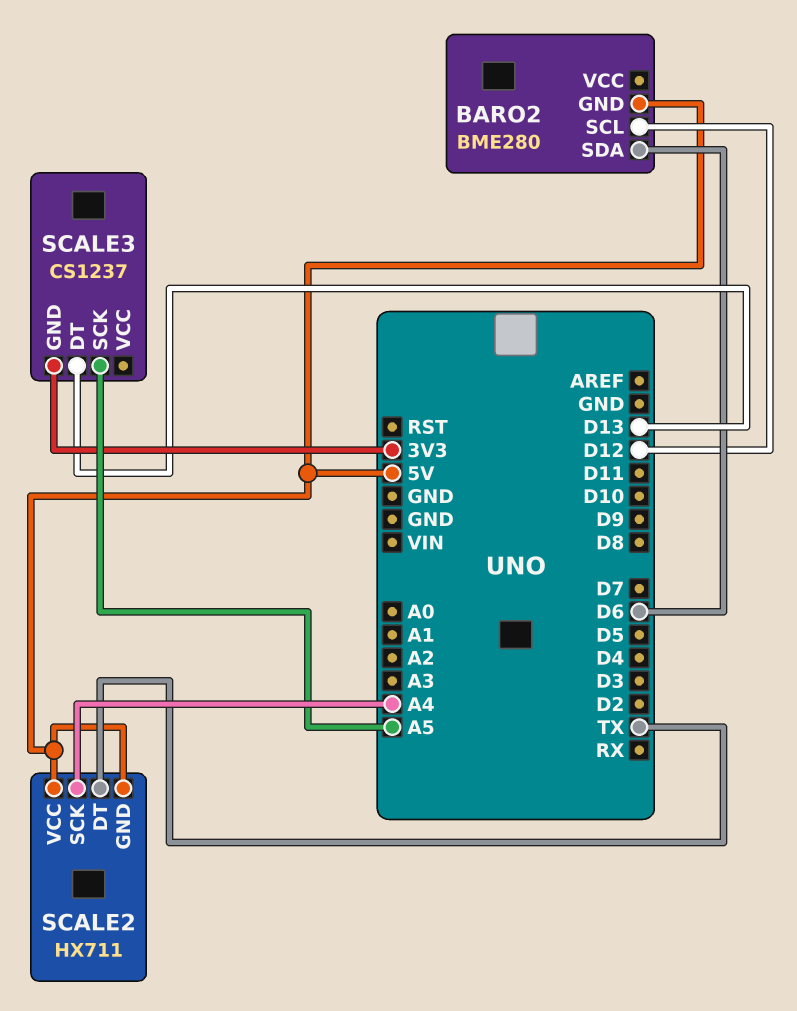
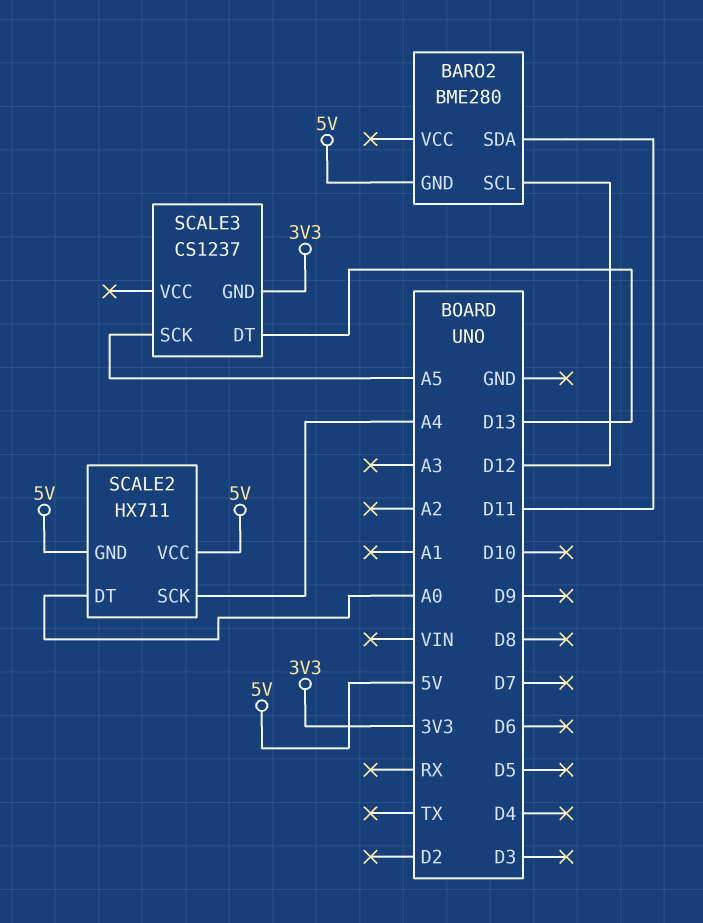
BARO2 pin SDA: D6 -> D11
SCALE2 pin DT: TX -> A0

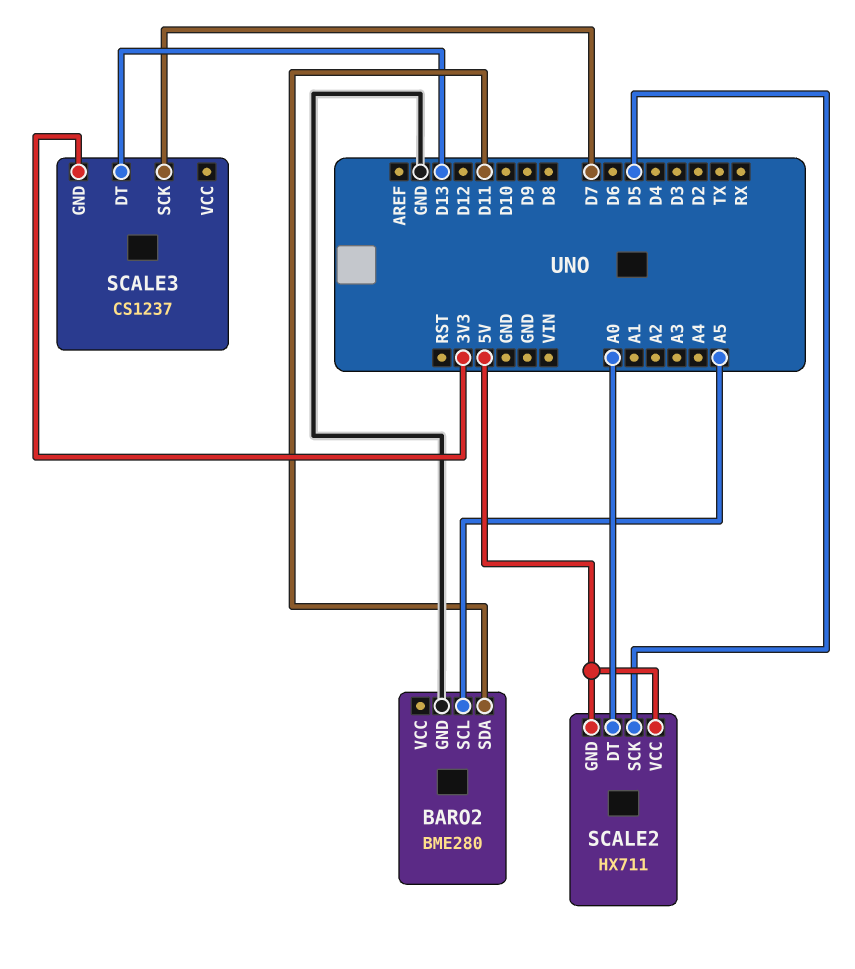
BARO2 pin GND: 5V -> GND
BARO2 pin SCL: D12 -> A5
SCALE2 pin SCK: A4 -> D5
SCALE3 pin SCK: A5 -> D7

